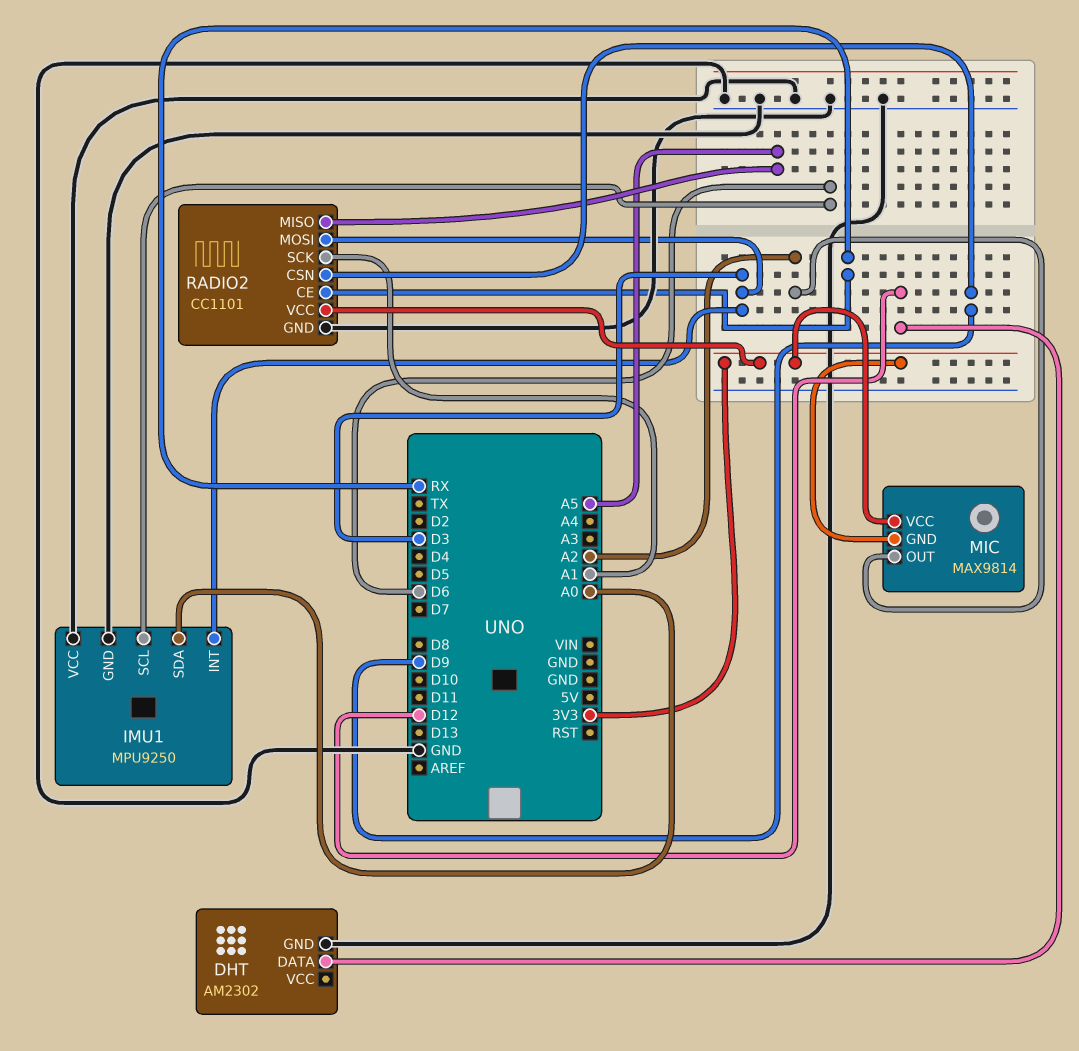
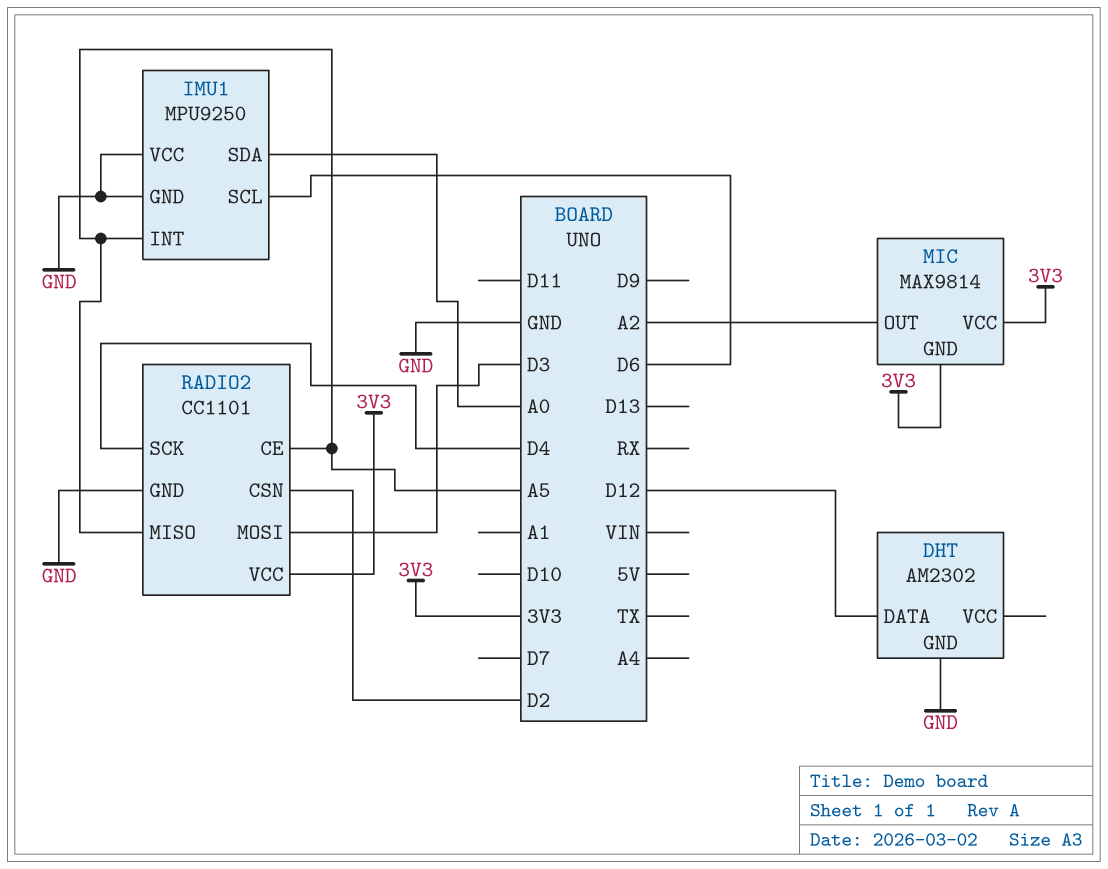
IMU1 pin INT: D3 -> A5
RADIO2 pin CE: RX -> A5
RADIO2 pin CSN: D9 -> D2
RADIO2 pin SCK: A1 -> D4

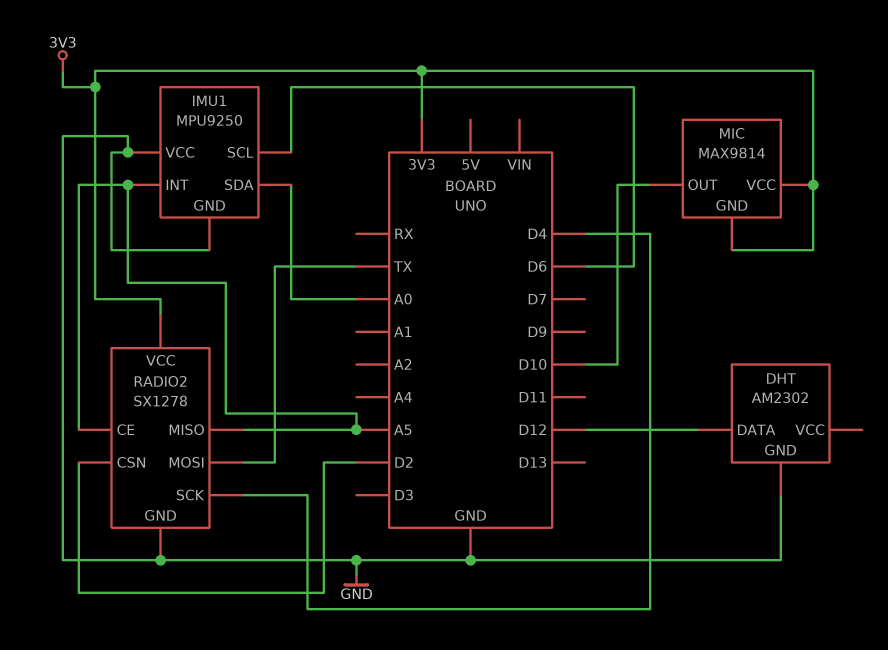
MIC pin OUT: A2 -> D10
RADIO2: CC1101 -> SX1278
RADIO2 pin MOSI: D3 -> TX

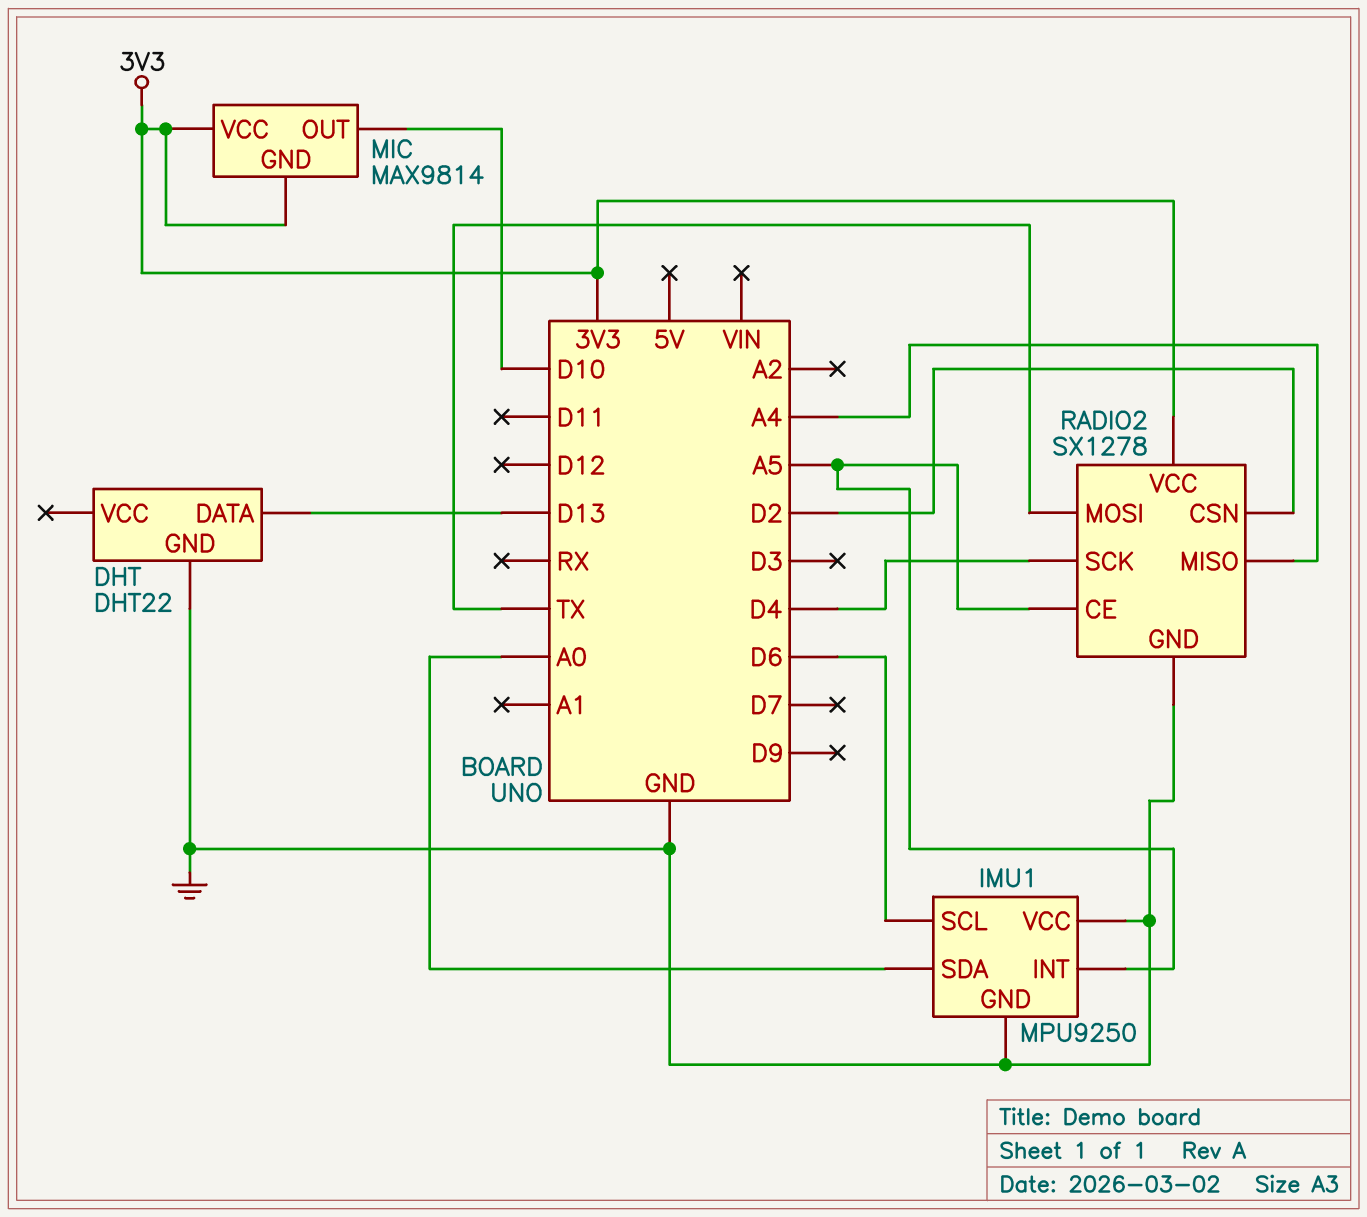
DHT: AM2302 -> DHT22
DHT pin DATA: D12 -> D13
RADIO2 pin MISO: A5 -> A4

